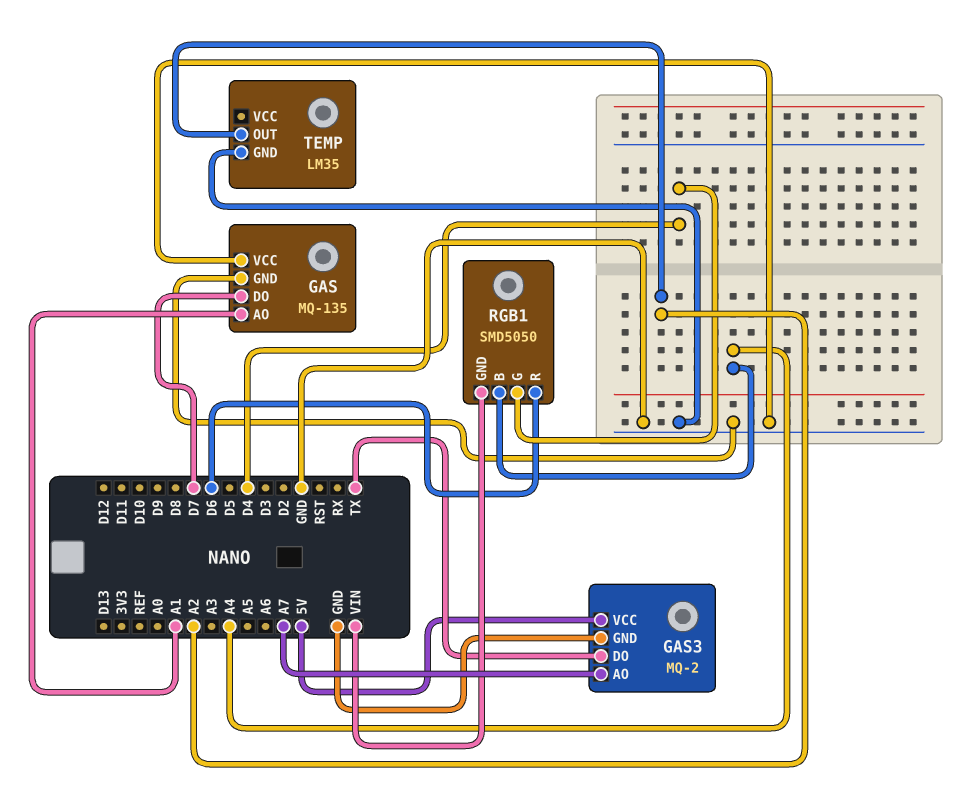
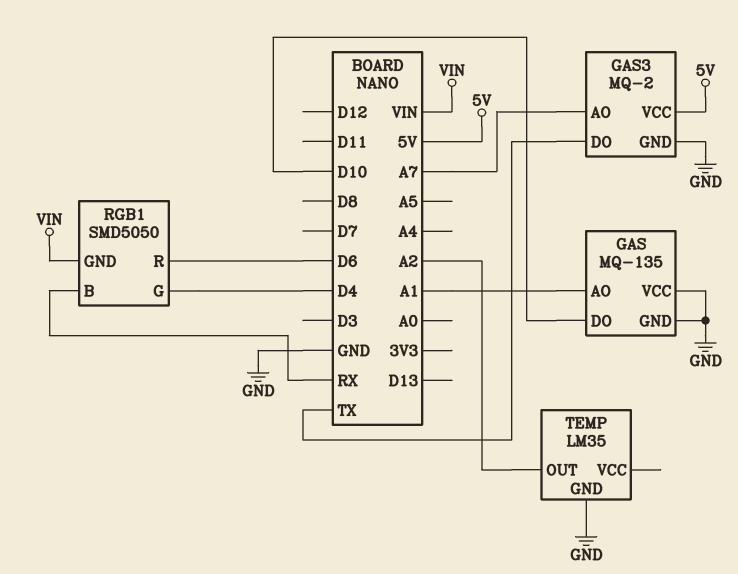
GAS pin DO: D7 -> D10
RGB1 pin B: A4 -> RX

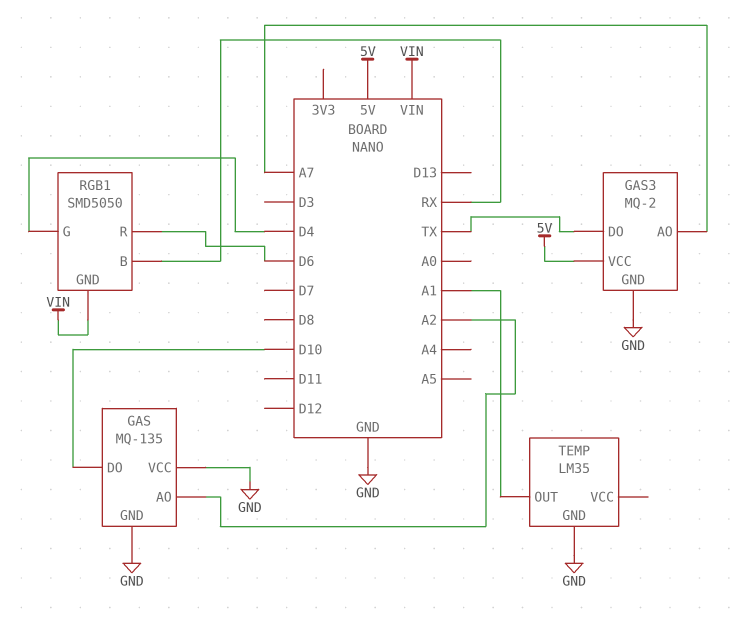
GAS pin AO: A1 -> A2
TEMP pin OUT: A2 -> A1

